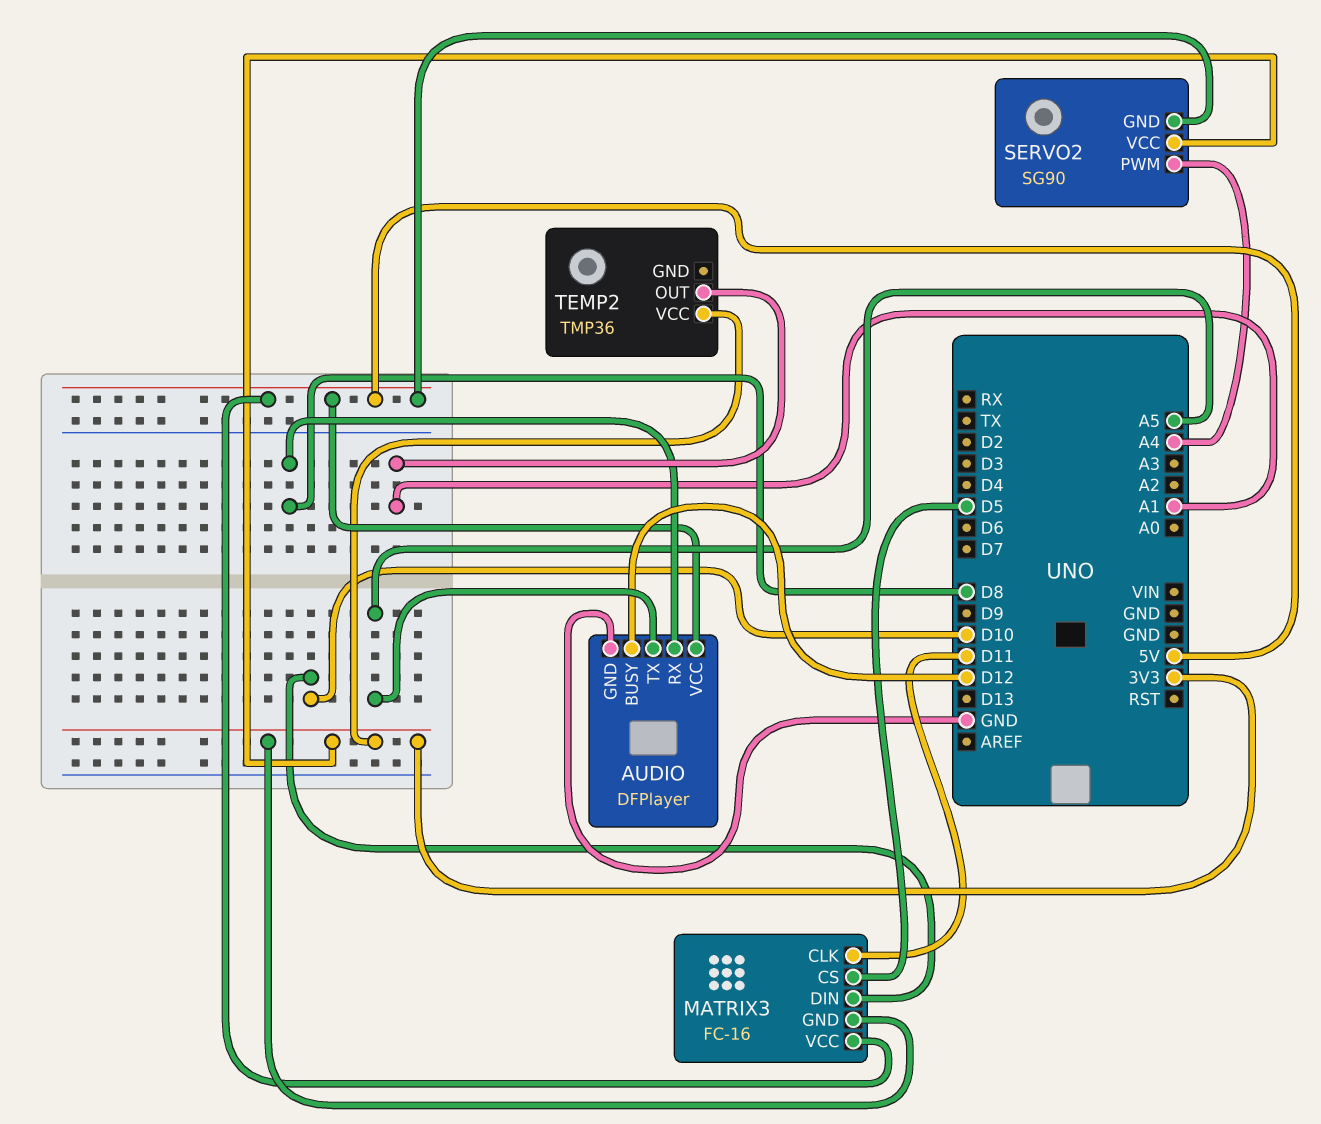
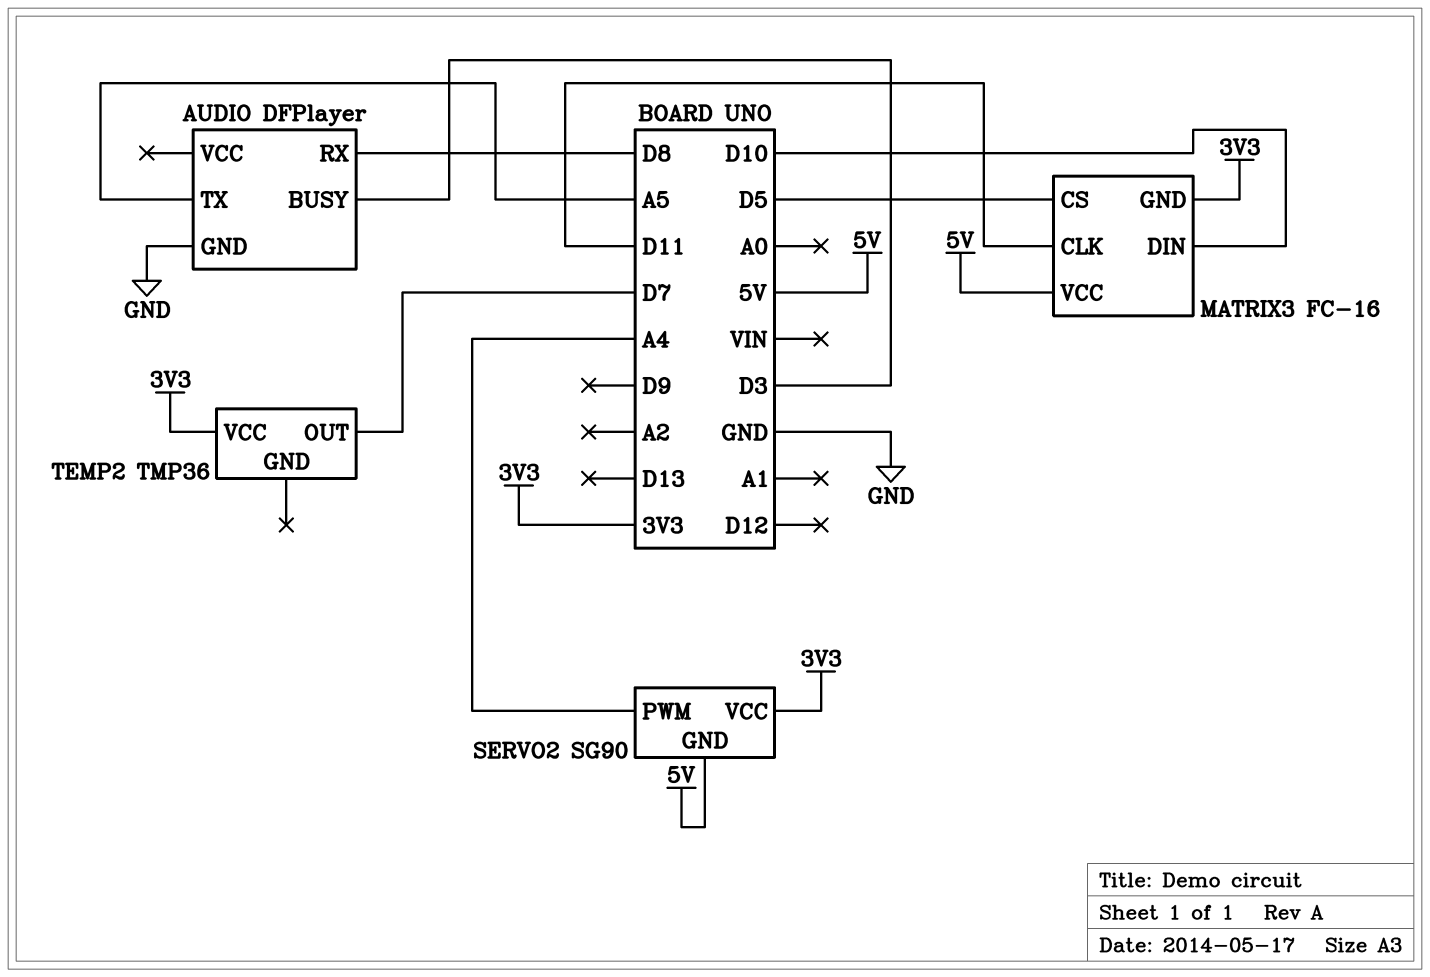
AUDIO pin BUSY: D12 -> D3
AUDIO pin VCC: 5V -> none
TEMP2 pin OUT: A1 -> D7

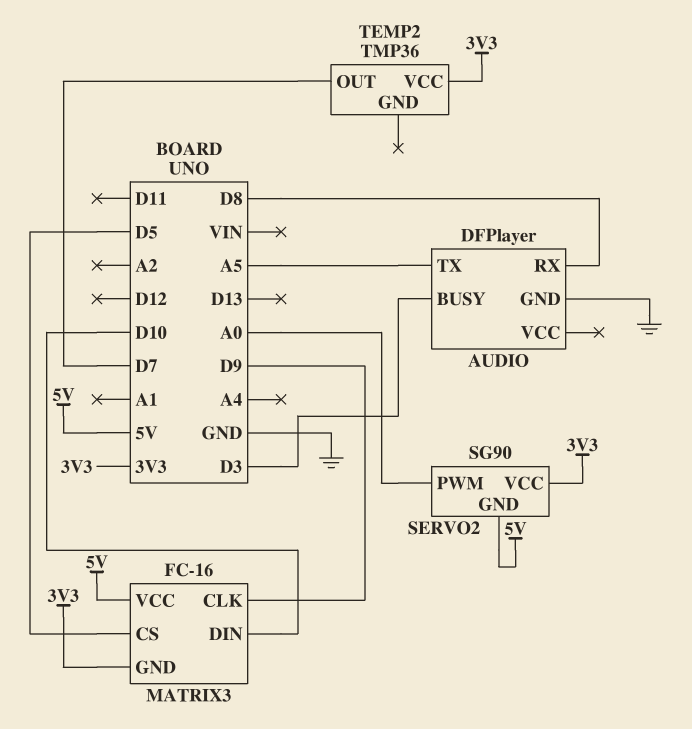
MATRIX3 pin CLK: D11 -> D9
SERVO2 pin PWM: A4 -> A0

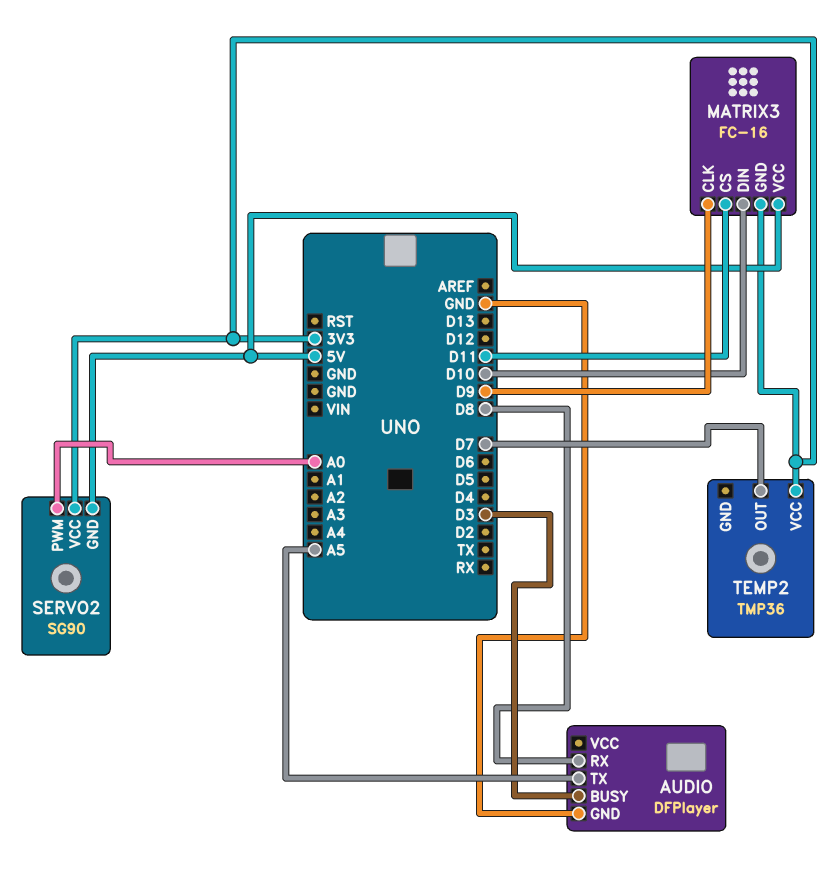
MATRIX3 pin CS: D5 -> D11

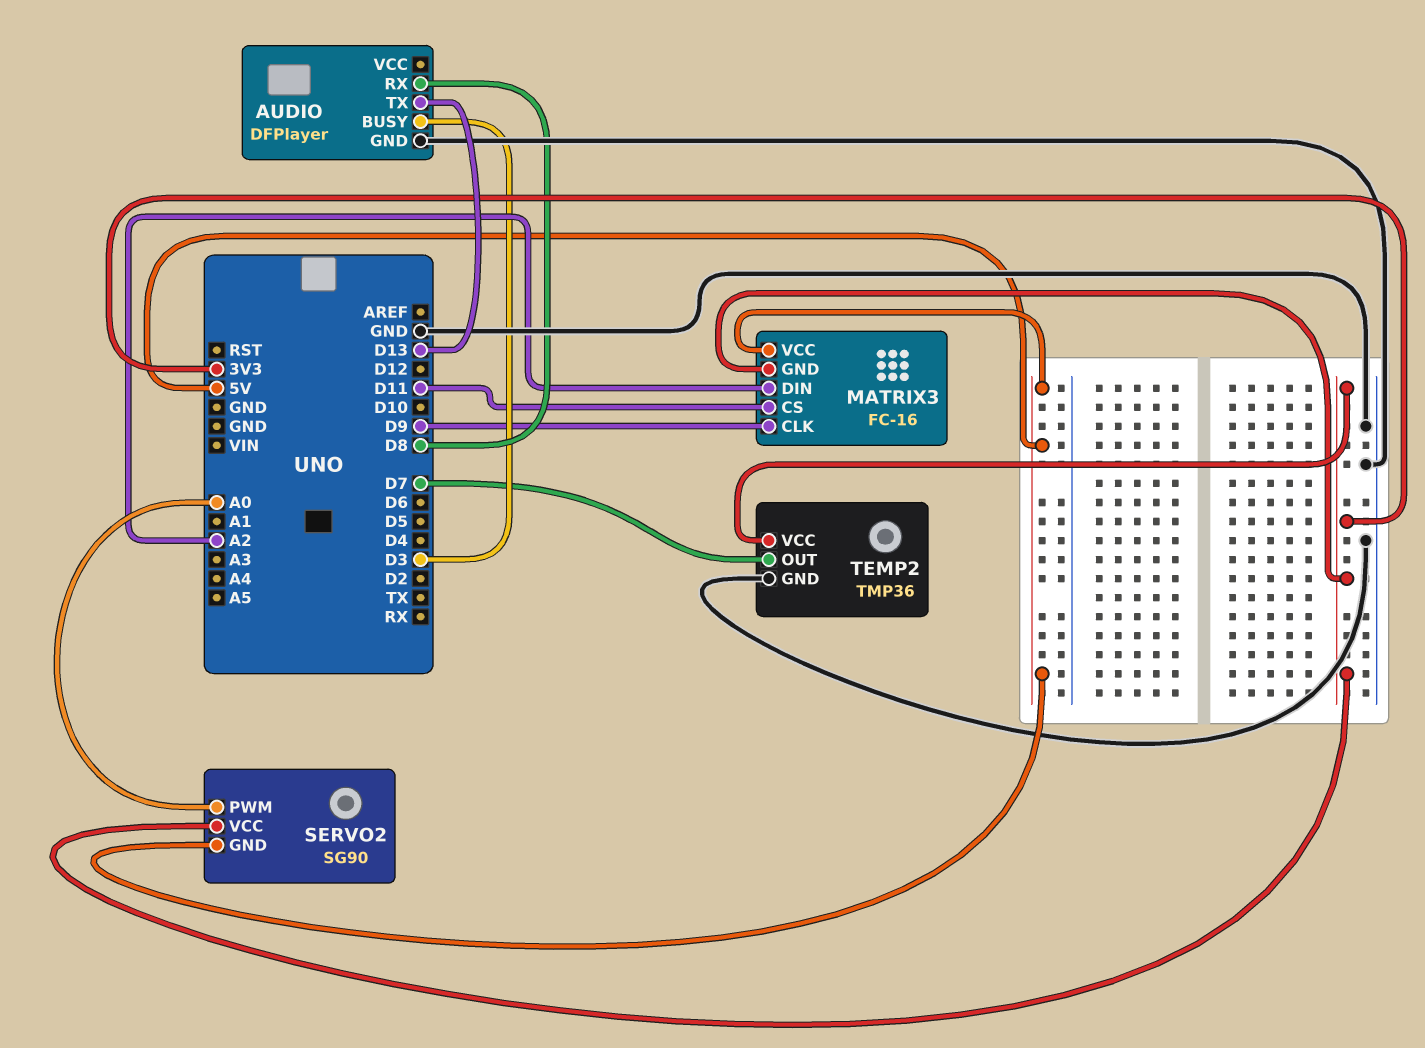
AUDIO pin TX: A5 -> D13
MATRIX3 pin DIN: D10 -> A2
TEMP2 pin GND: none -> GND

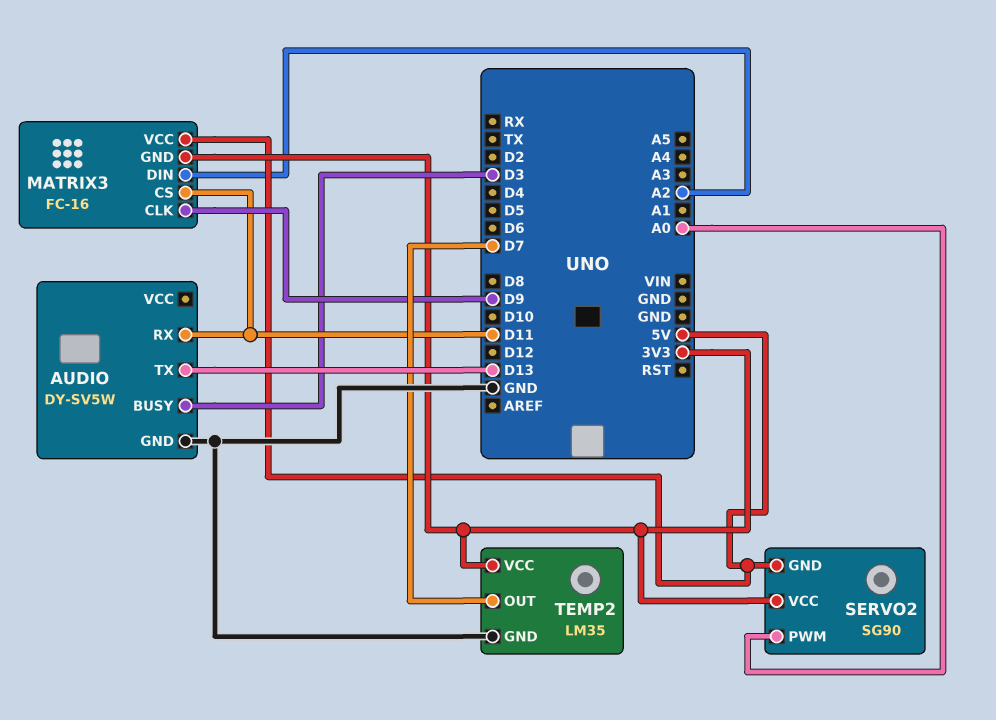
AUDIO: DFPlayer -> DY-SV5W
AUDIO pin RX: D8 -> D11
TEMP2: TMP36 -> LM35

